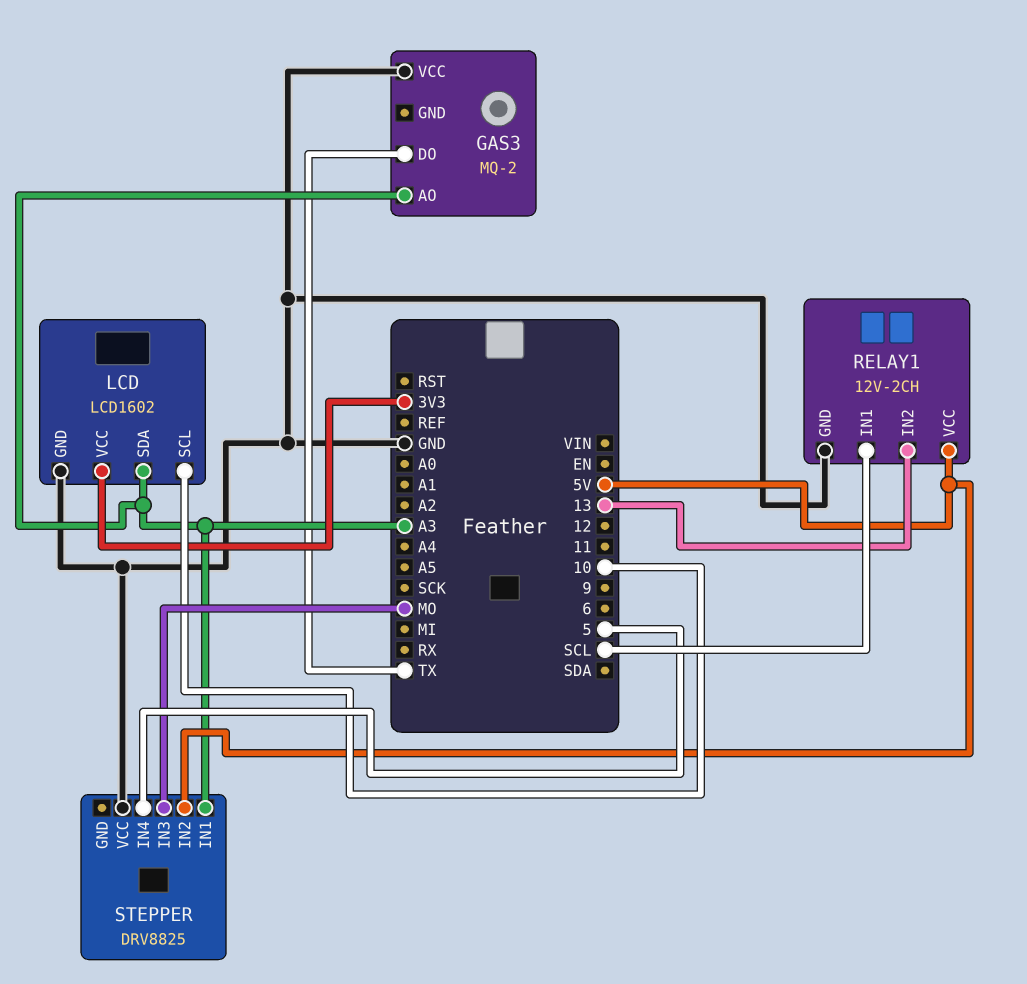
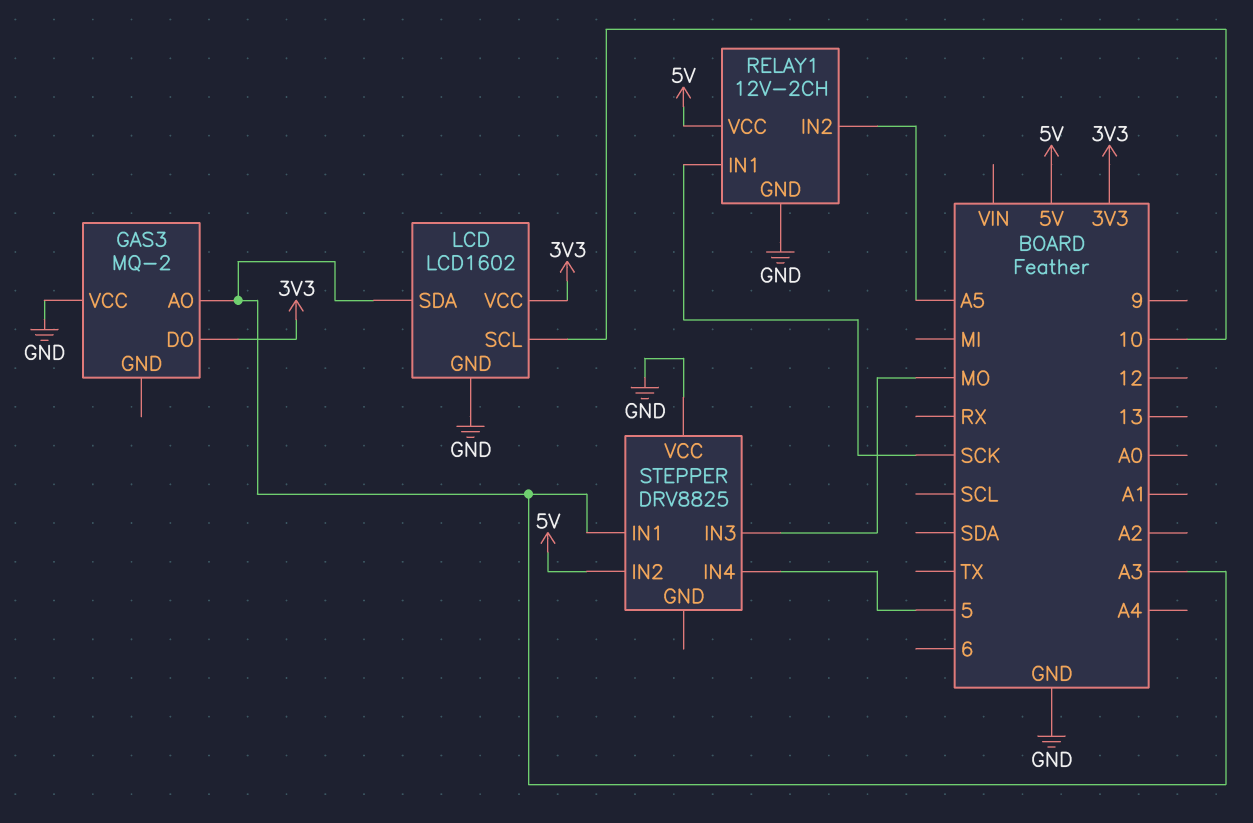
GAS3 pin DO: TX -> 3V3
RELAY1 pin IN1: SCL -> SCK
RELAY1 pin IN2: 13 -> A5

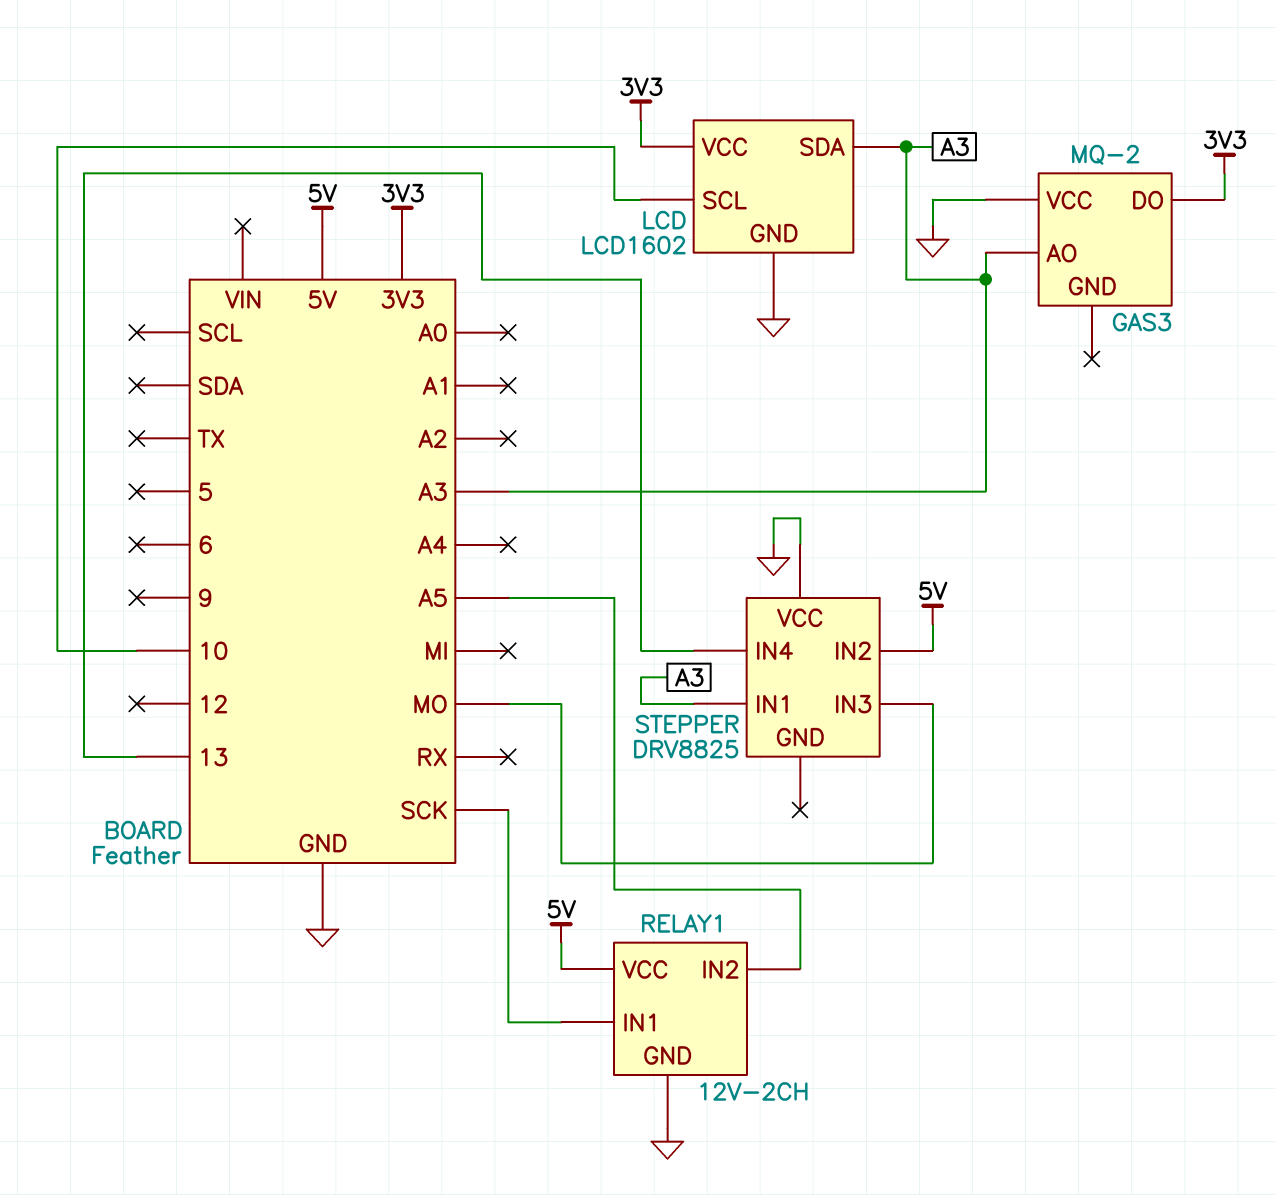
STEPPER pin IN4: 5 -> 13

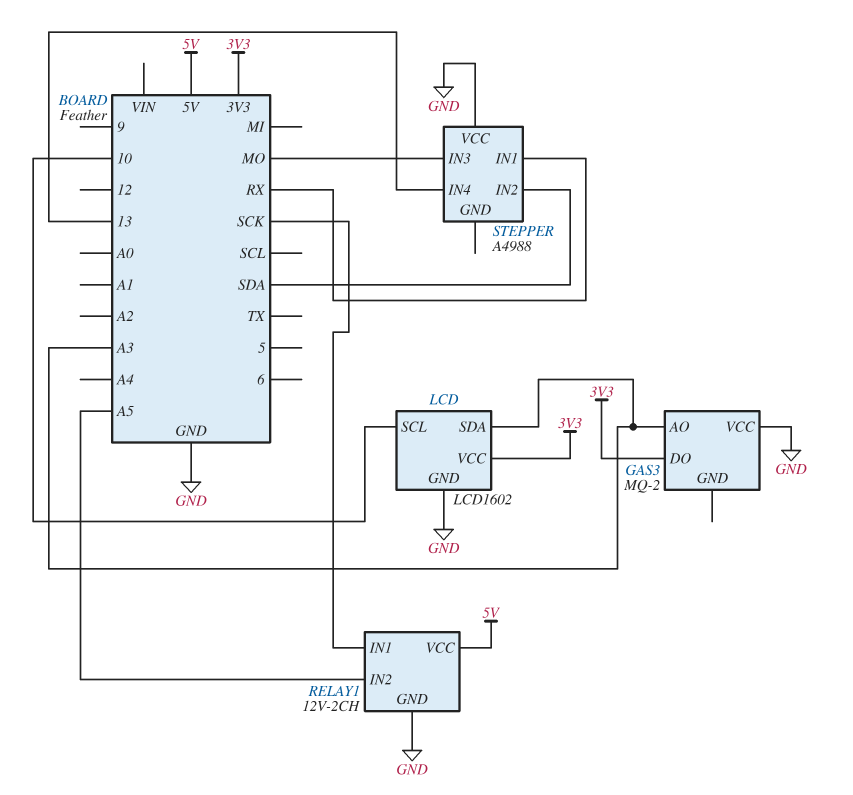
STEPPER: DRV8825 -> A4988
STEPPER pin IN1: A3 -> RX
STEPPER pin IN2: 5V -> SDA

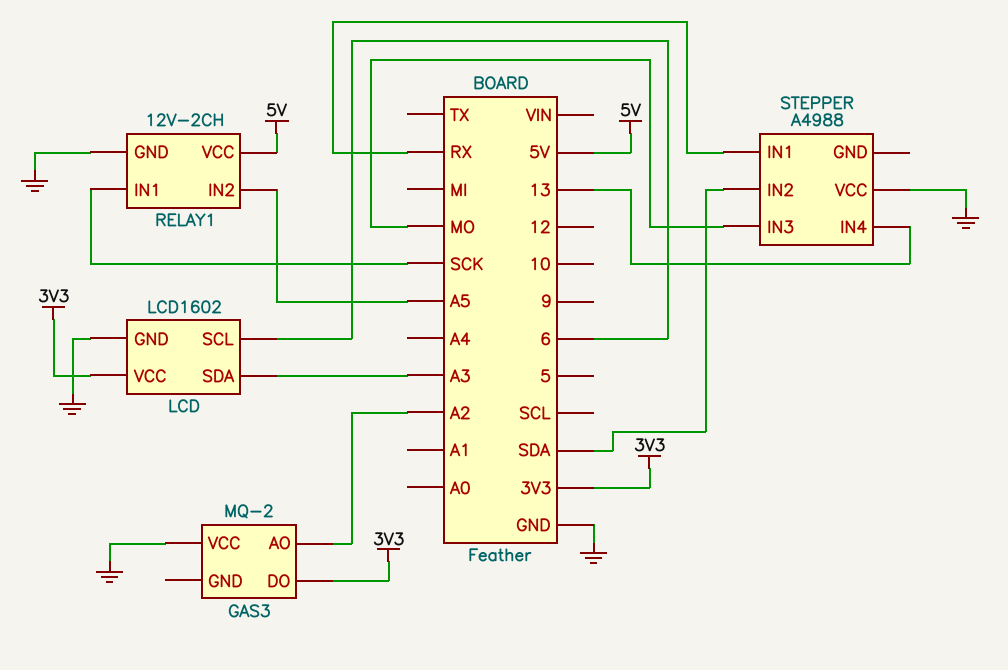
GAS3 pin AO: A3 -> A2
LCD pin SCL: 10 -> 6

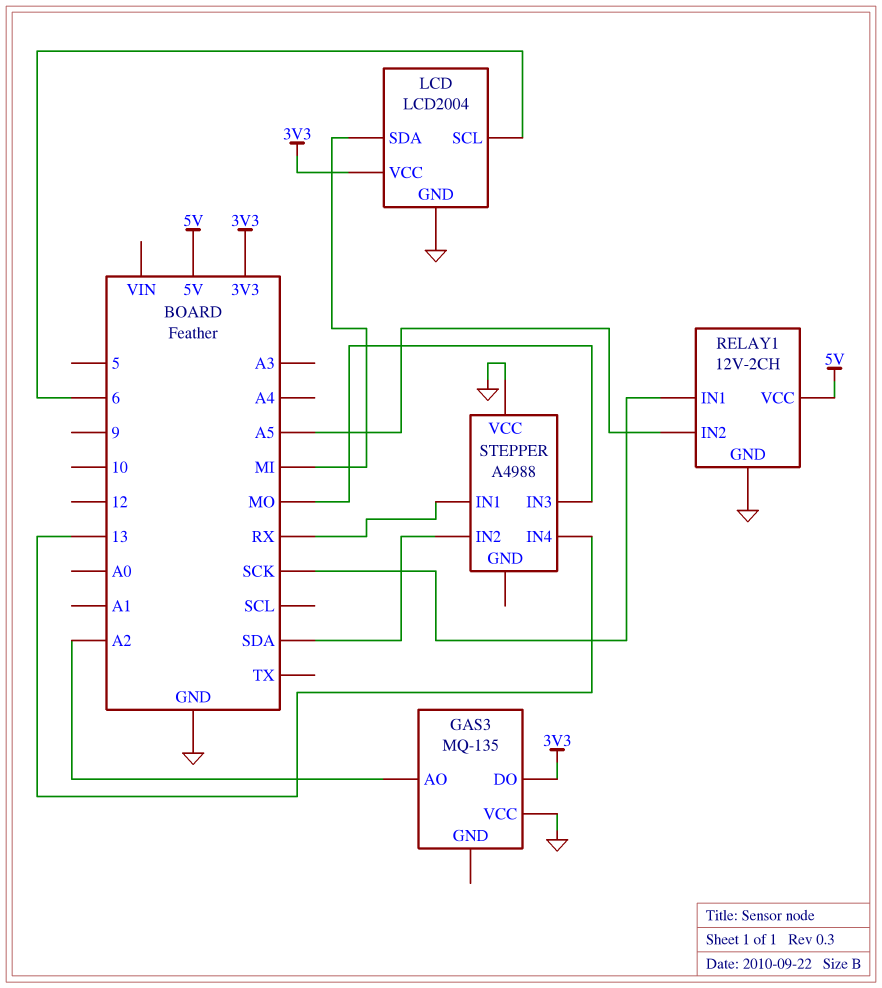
GAS3: MQ-2 -> MQ-135
LCD: LCD1602 -> LCD2004
LCD pin SDA: A3 -> MI

